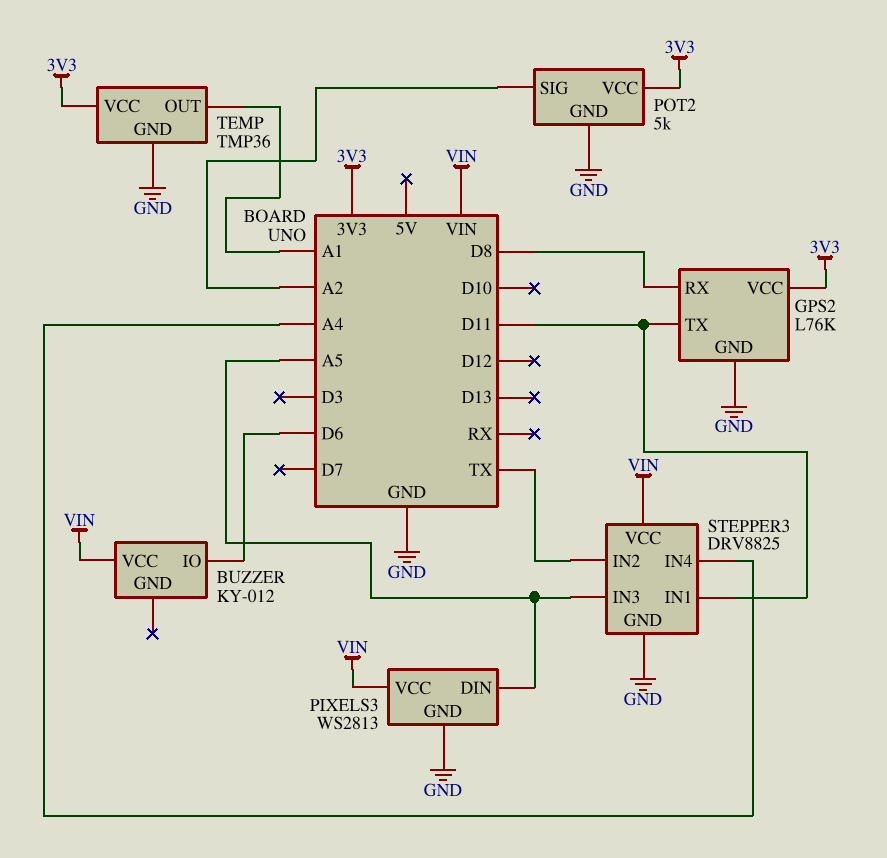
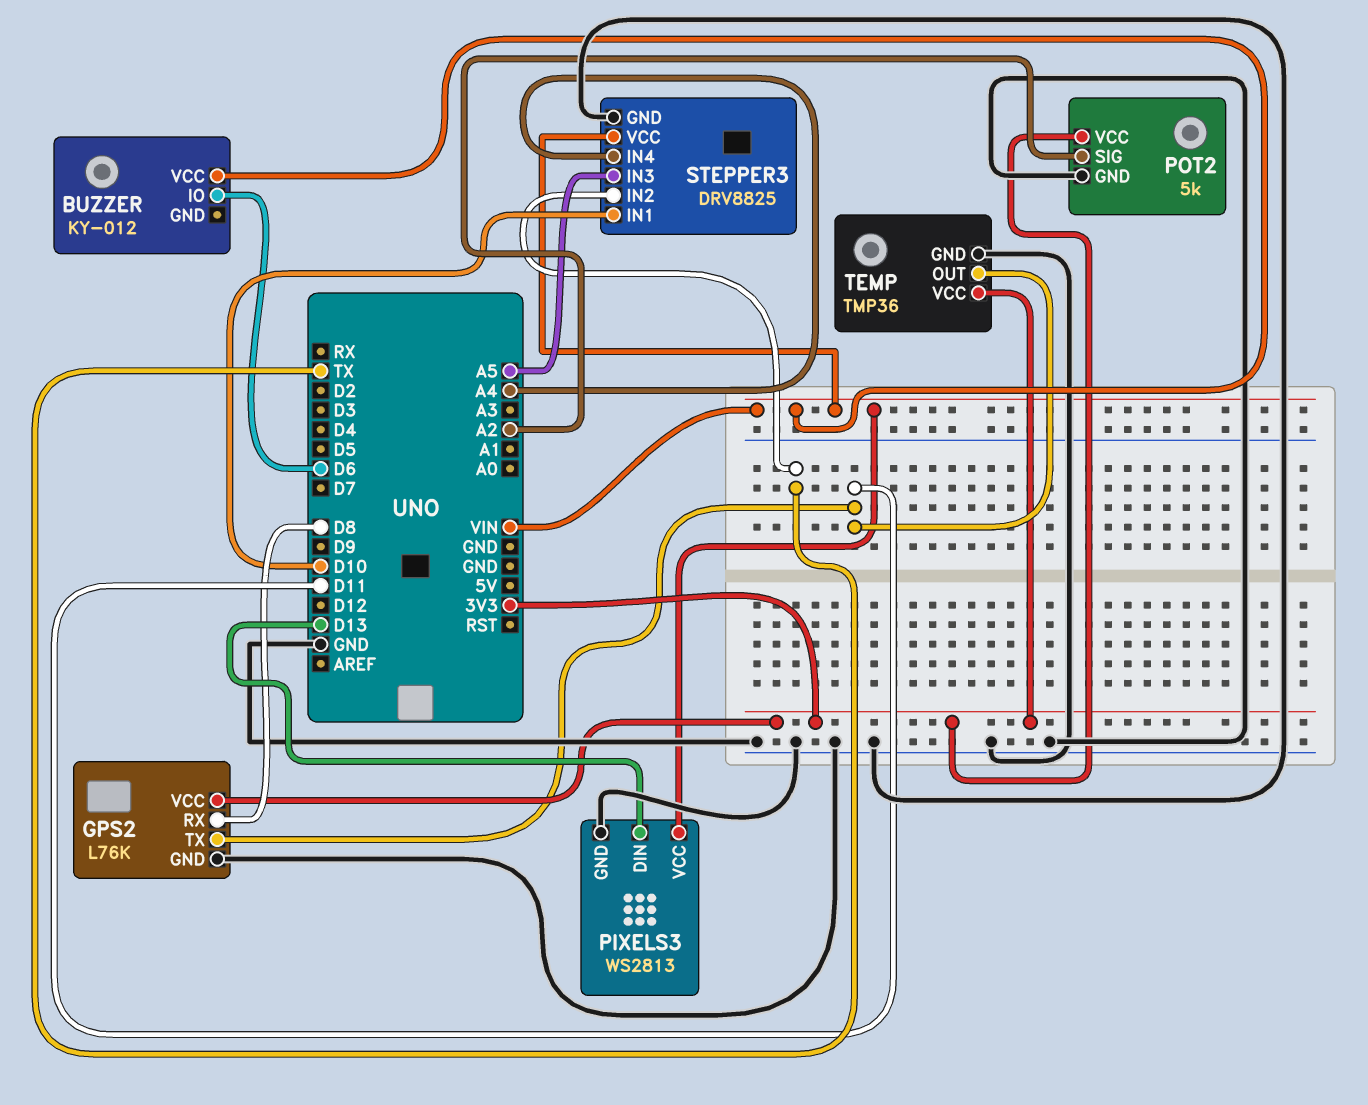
PIXELS3 pin DIN: A5 -> D13
STEPPER3 pin IN1: D11 -> D10
TEMP pin OUT: A1 -> D11

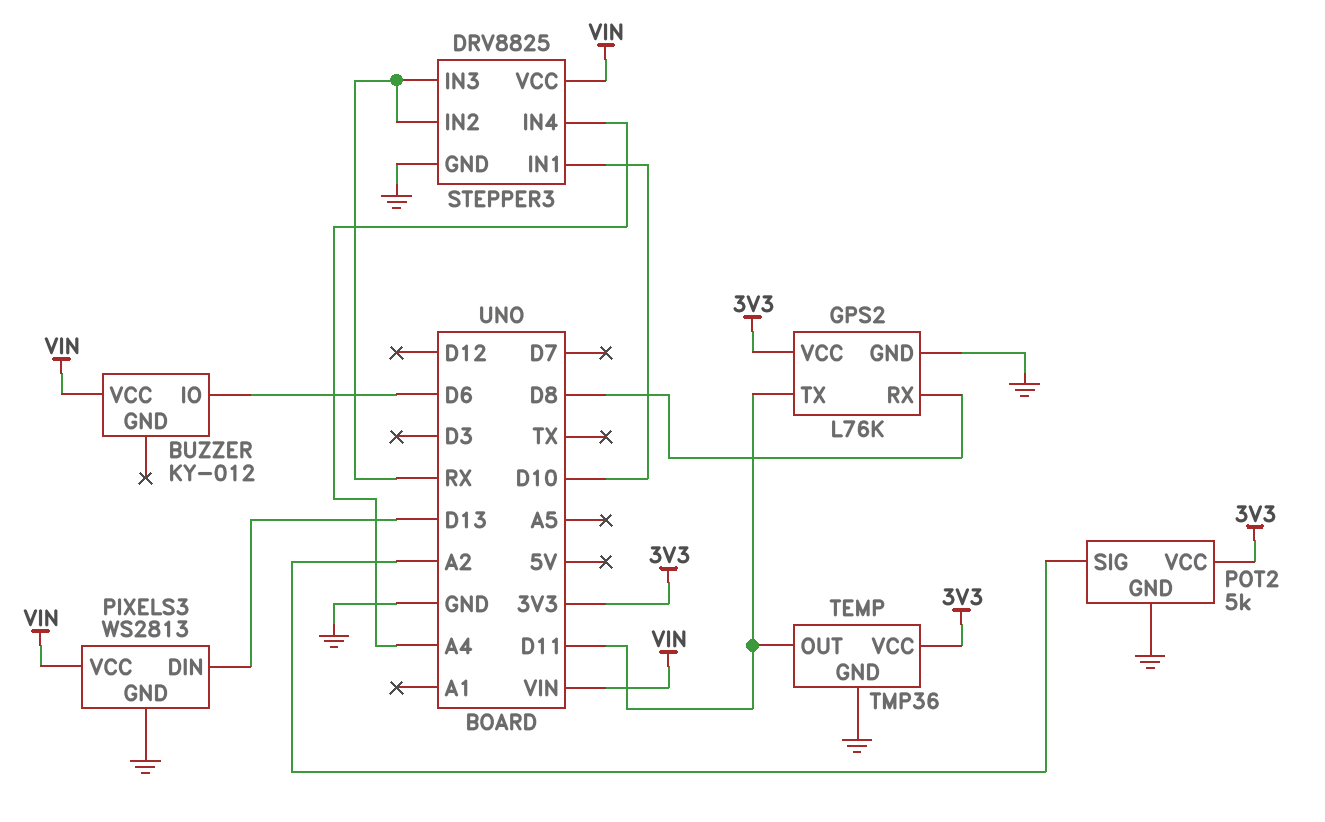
STEPPER3 pin IN2: TX -> RX
STEPPER3 pin IN3: A5 -> RX

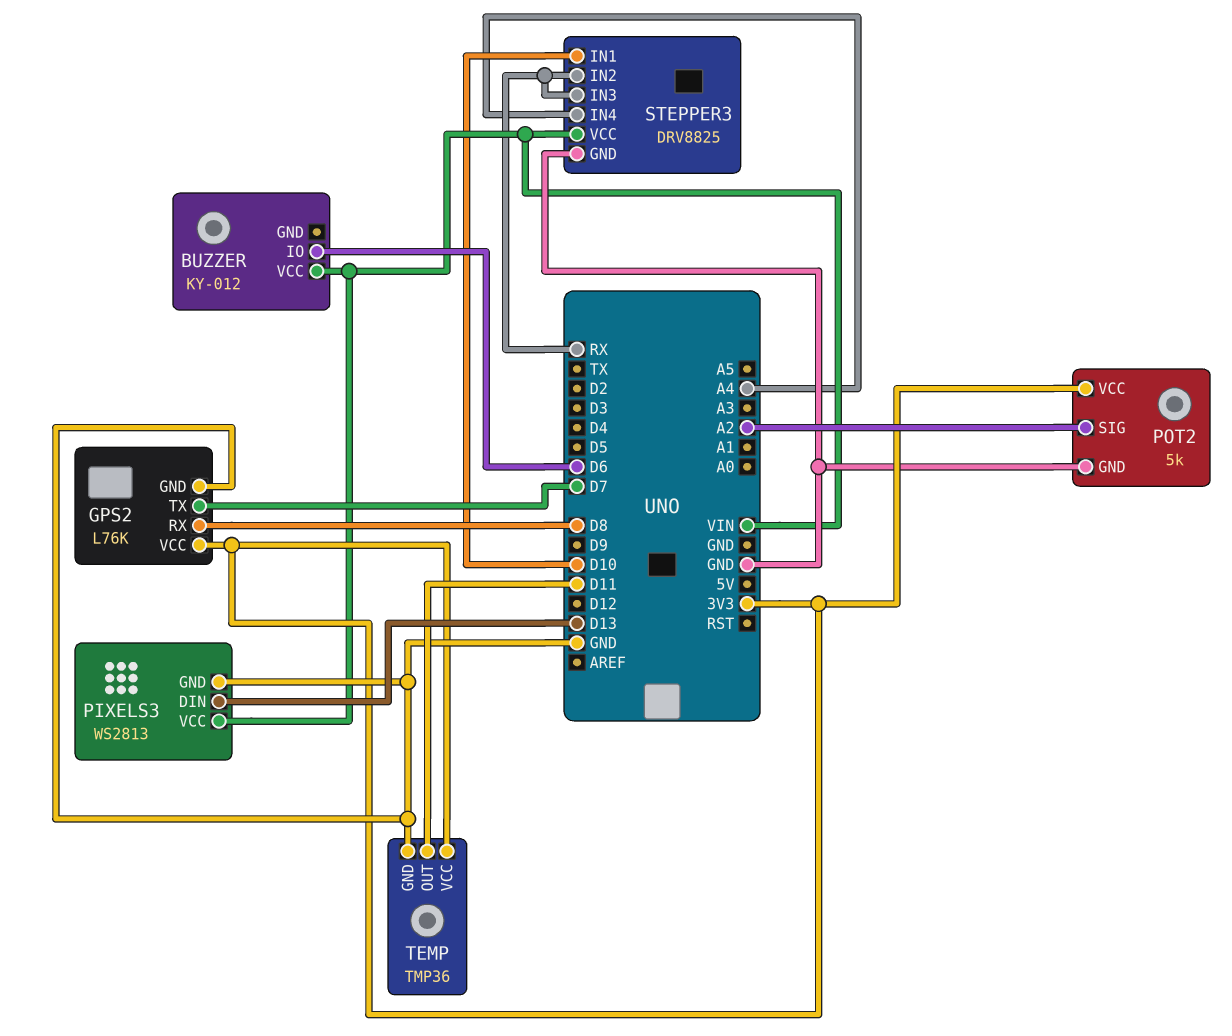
GPS2 pin TX: D11 -> D7

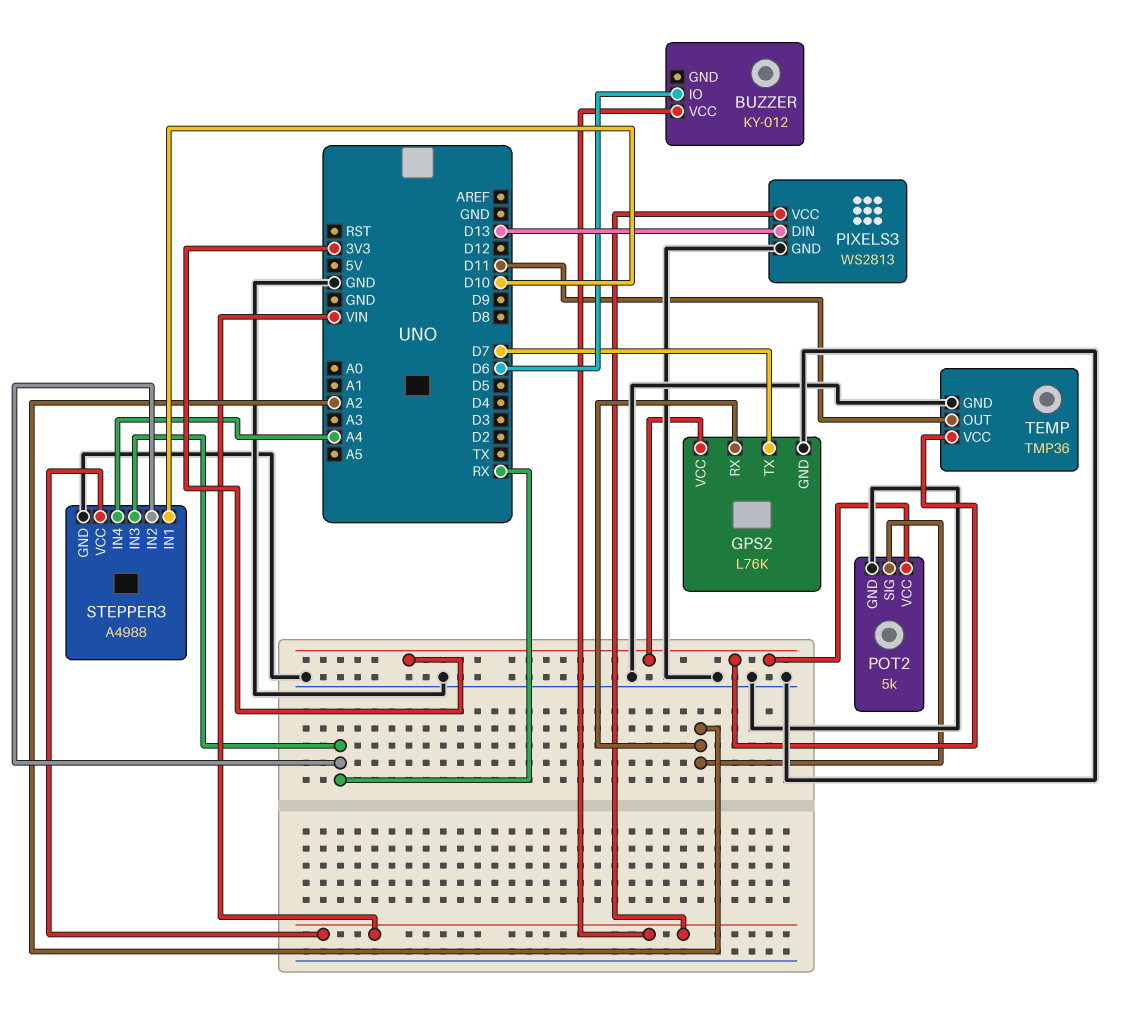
GPS2 pin RX: D8 -> A2
STEPPER3: DRV8825 -> A4988

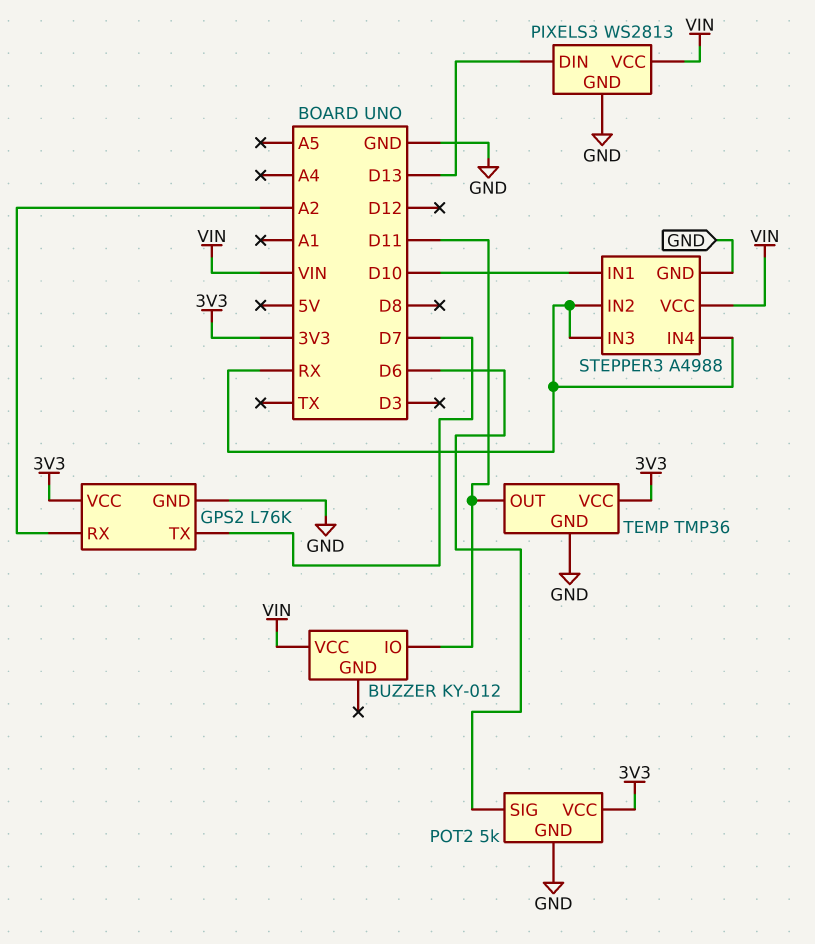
BUZZER pin IO: D6 -> D11
POT2 pin SIG: A2 -> D6
STEPPER3 pin IN4: A4 -> RX

